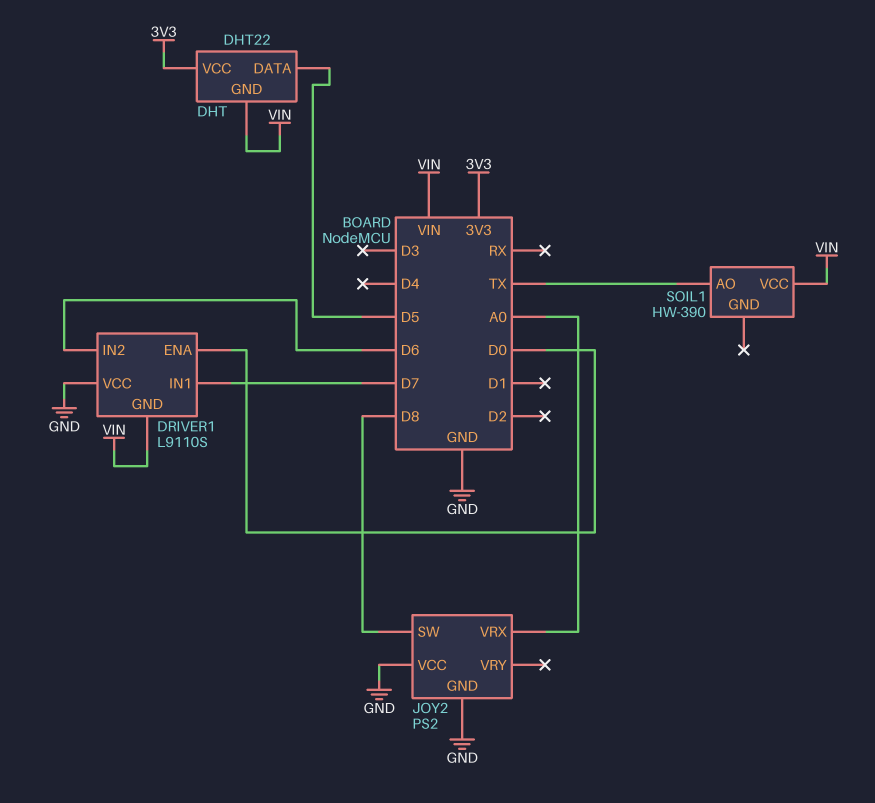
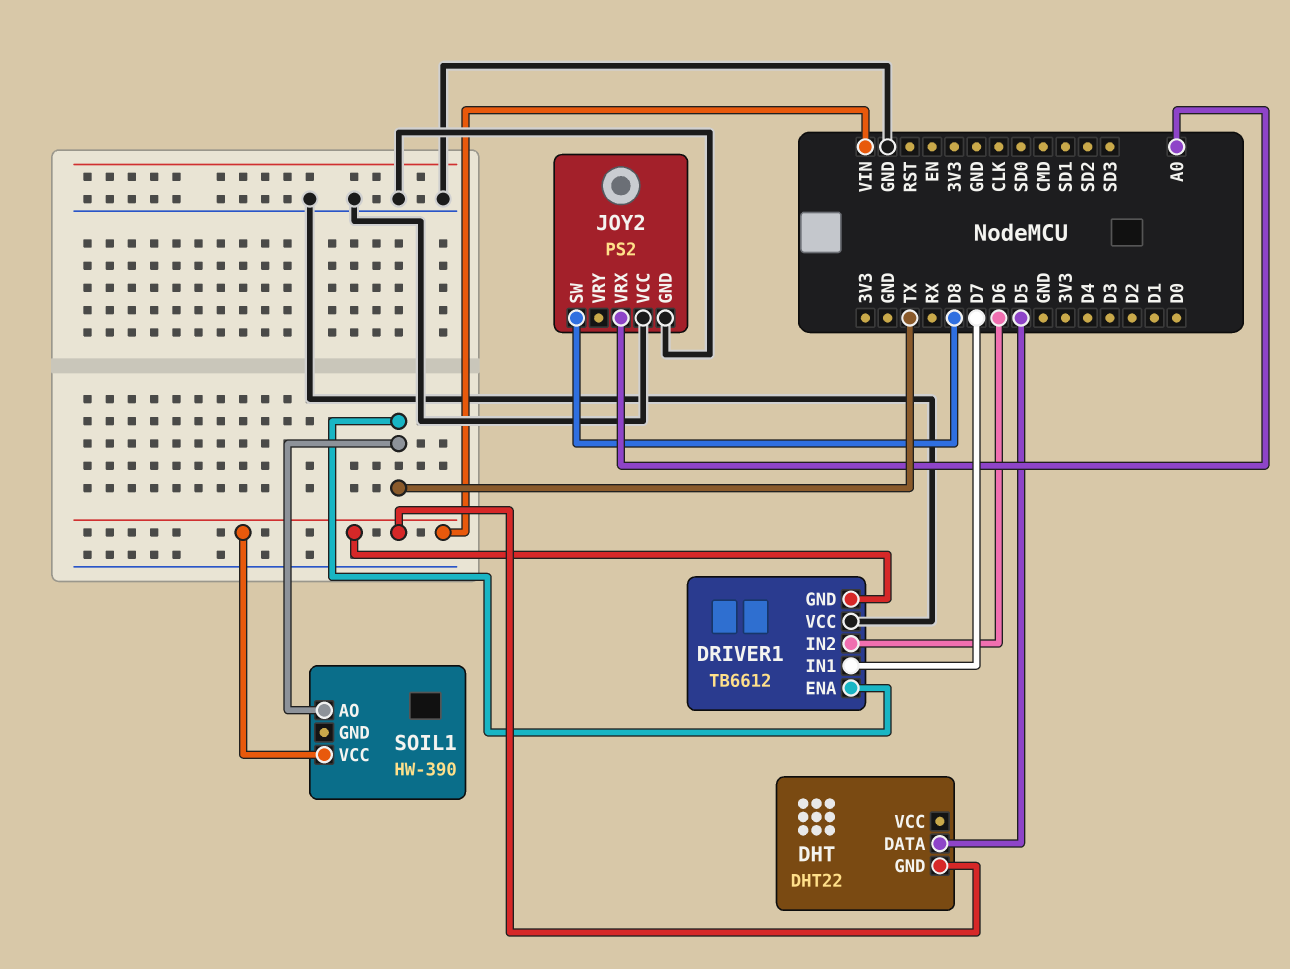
DHT pin VCC: 3V3 -> none
DRIVER1: L9110S -> TB6612
DRIVER1 pin ENA: D0 -> TX

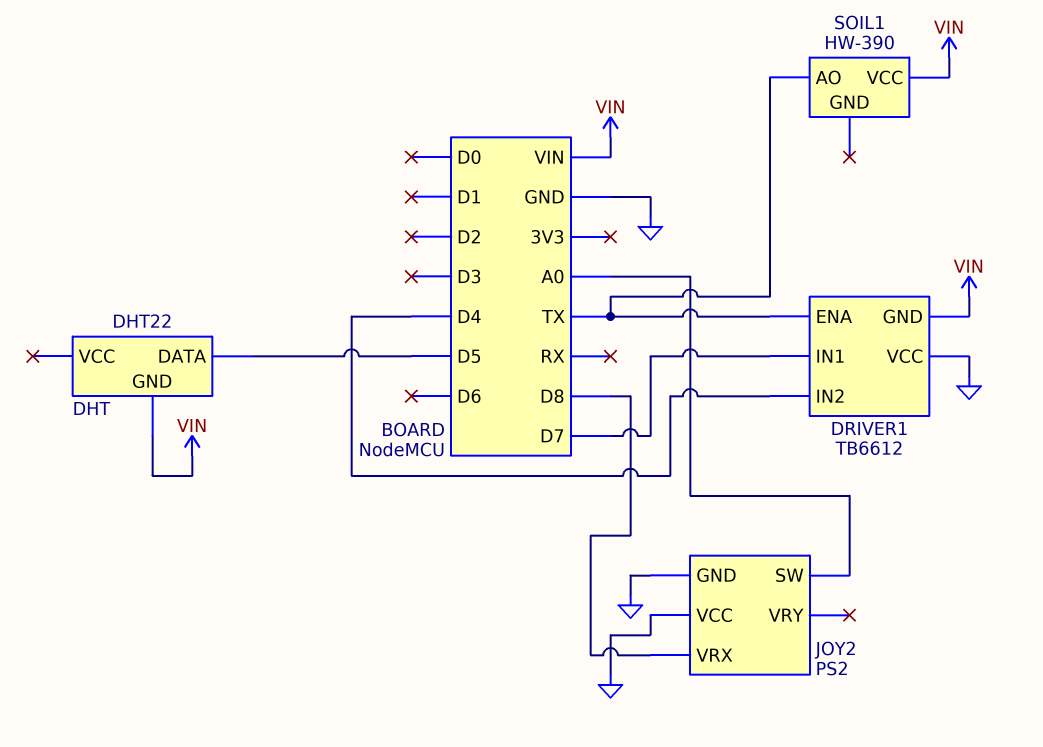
DRIVER1 pin IN2: D6 -> D4
JOY2 pin SW: D8 -> A0
JOY2 pin VRX: A0 -> D8

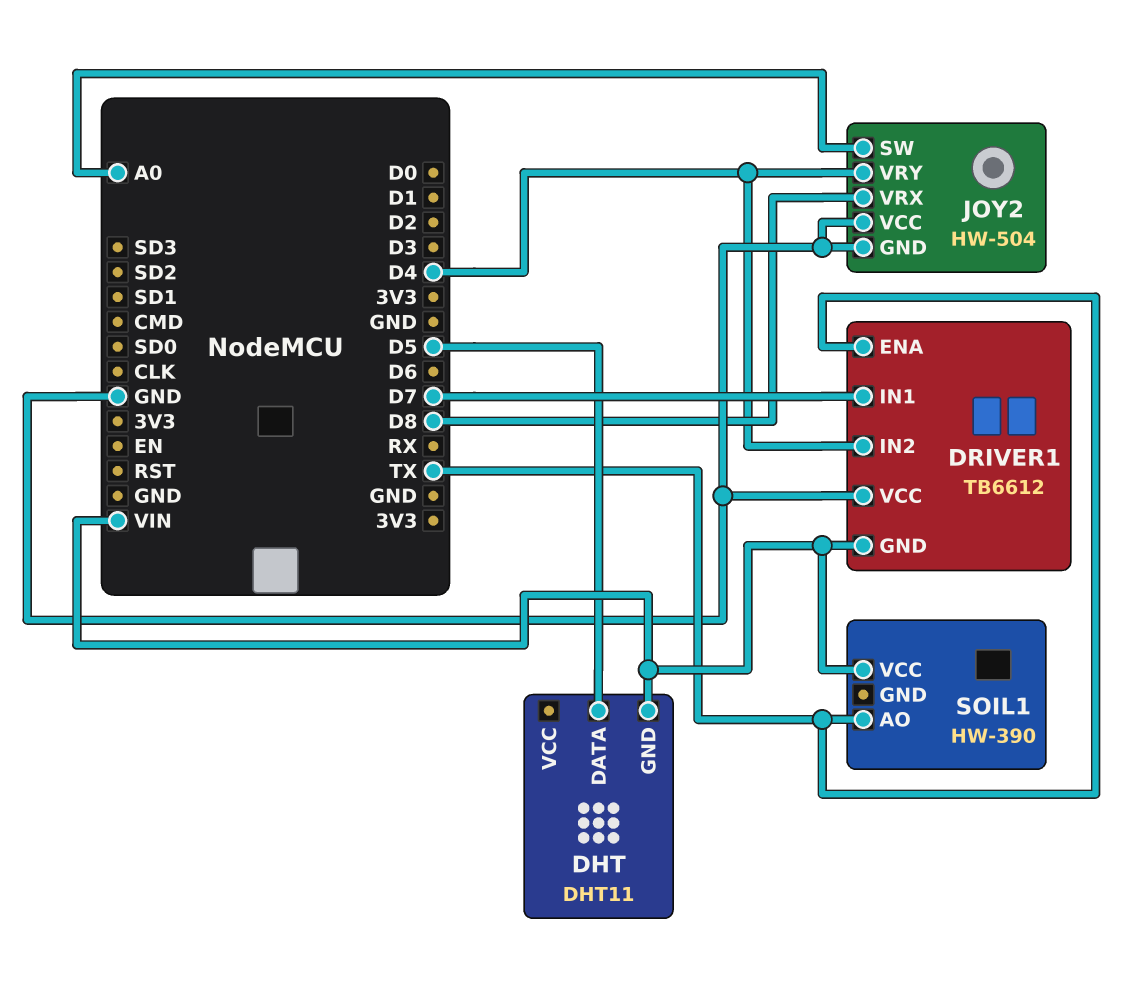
DHT: DHT22 -> DHT11
JOY2: PS2 -> HW-504
JOY2 pin VRY: none -> D4

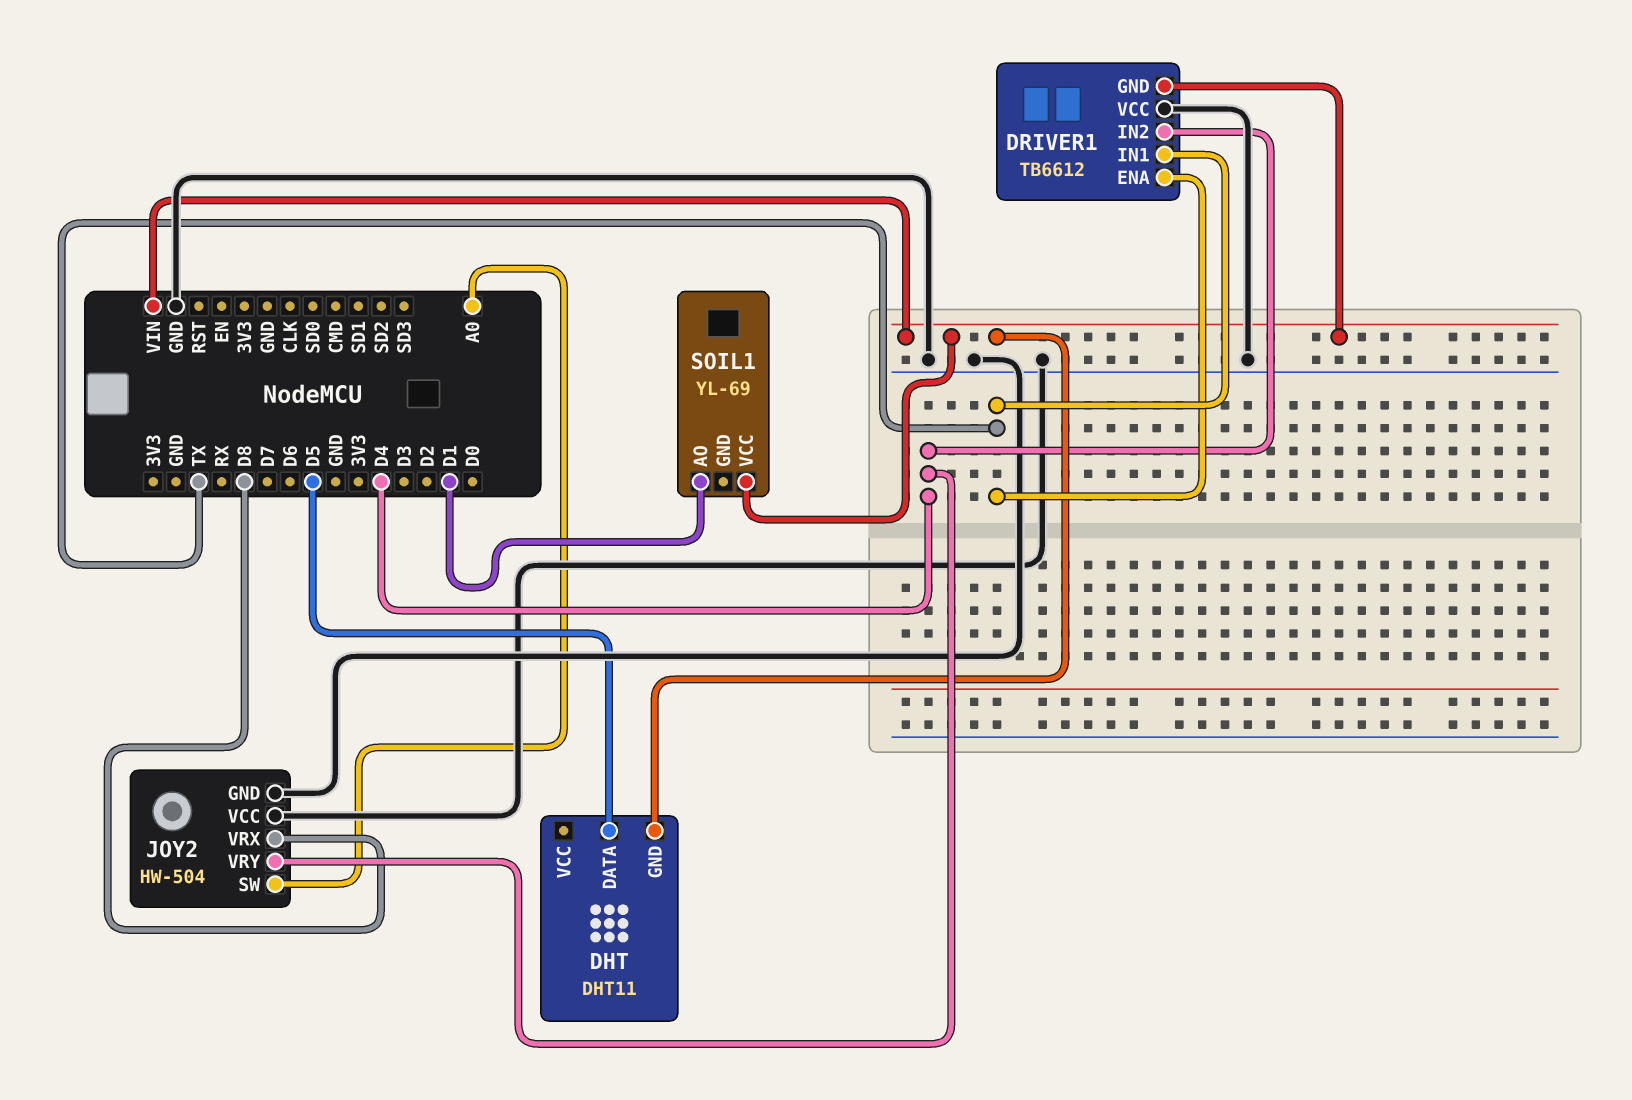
DRIVER1 pin IN1: D7 -> TX
SOIL1: HW-390 -> YL-69
SOIL1 pin AO: TX -> D1

